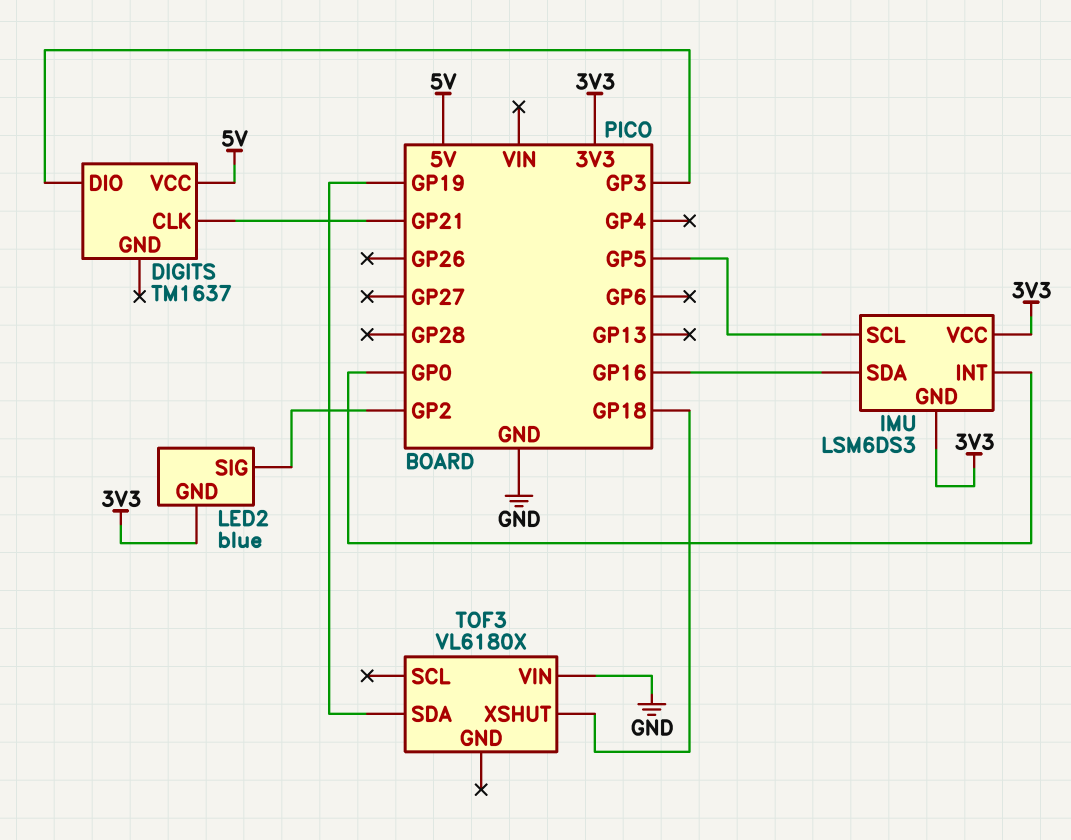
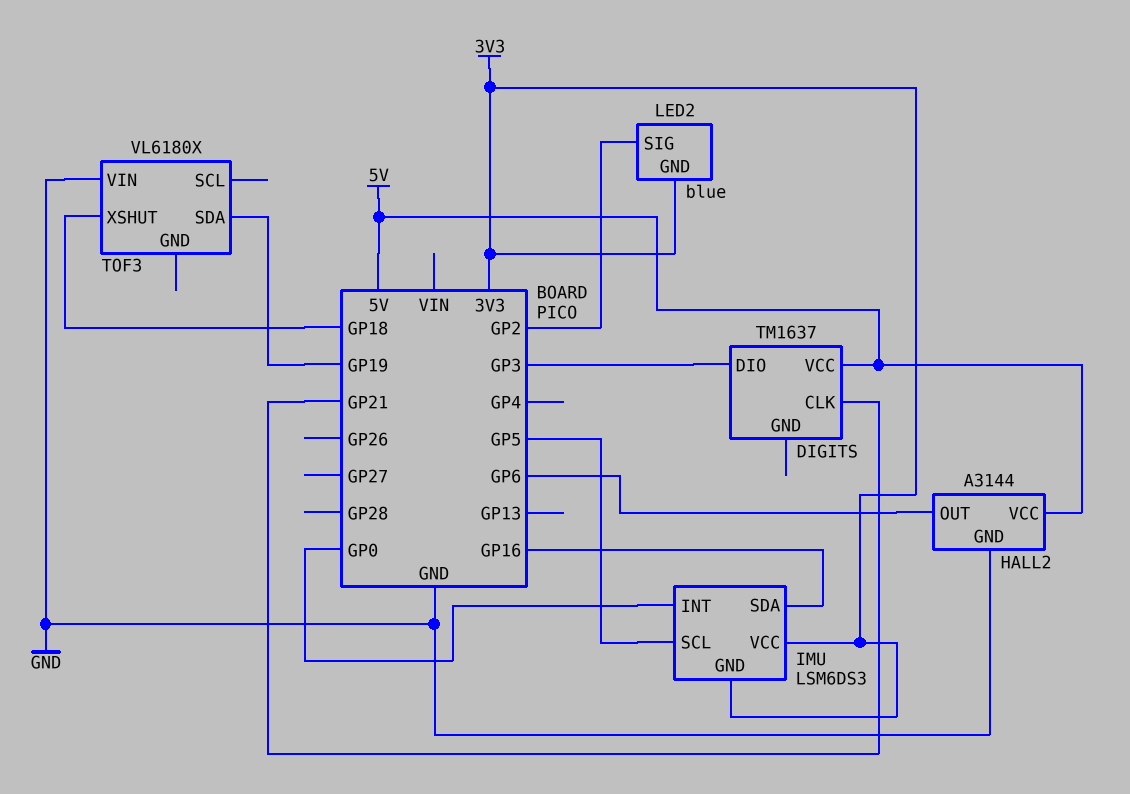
HALL2: none -> A3144
HALL2 pin GND: none -> GND
HALL2 pin OUT: none -> GP6
HALL2 pin VCC: none -> 5V

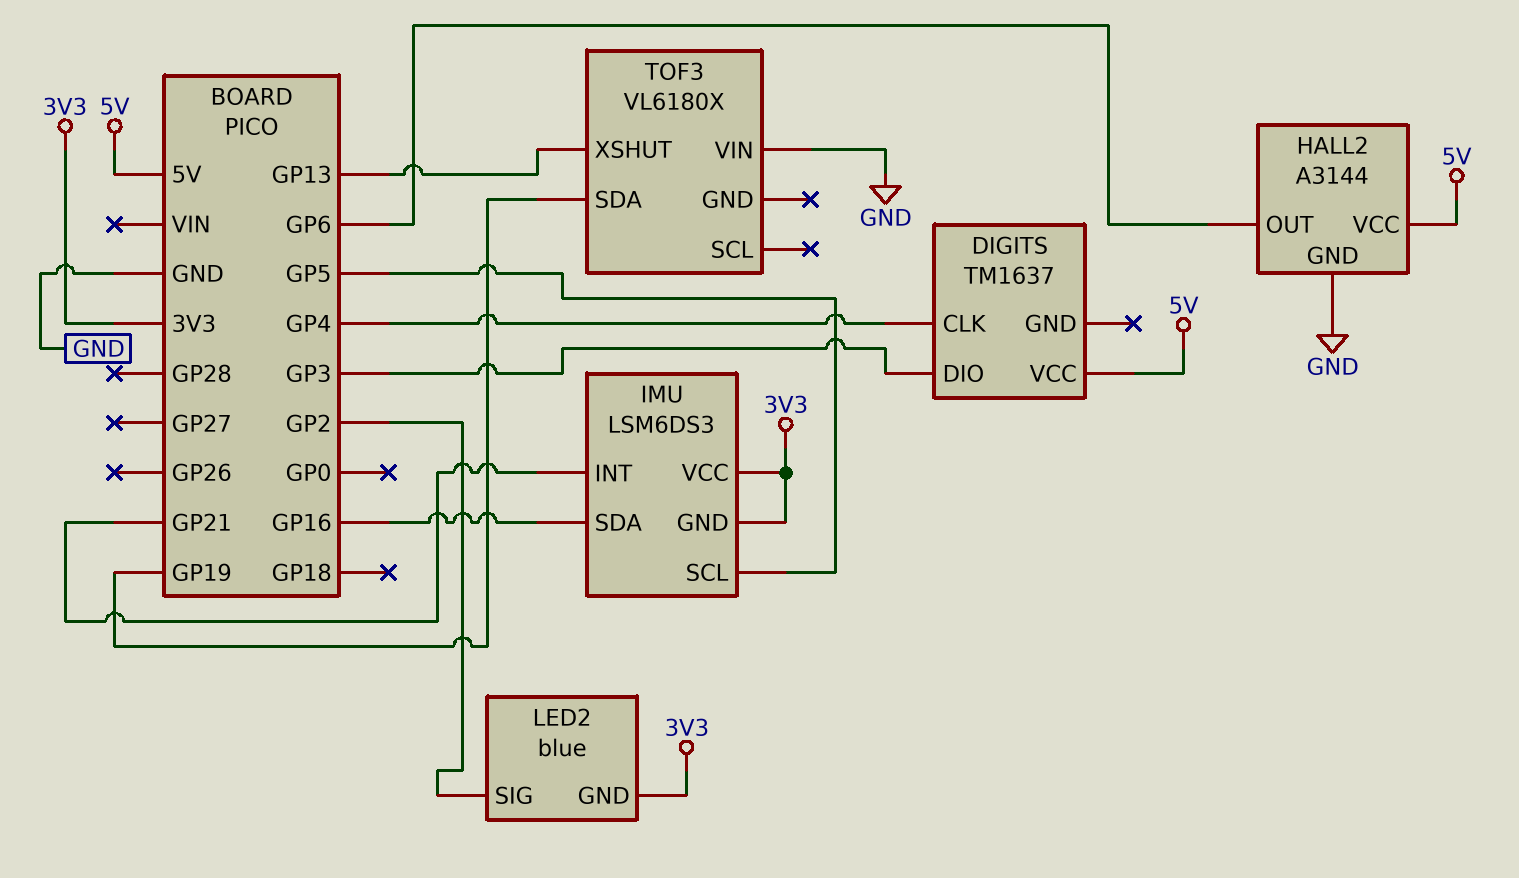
DIGITS pin CLK: GP21 -> GP4
IMU pin INT: GP0 -> GP21
TOF3 pin XSHUT: GP18 -> GP13

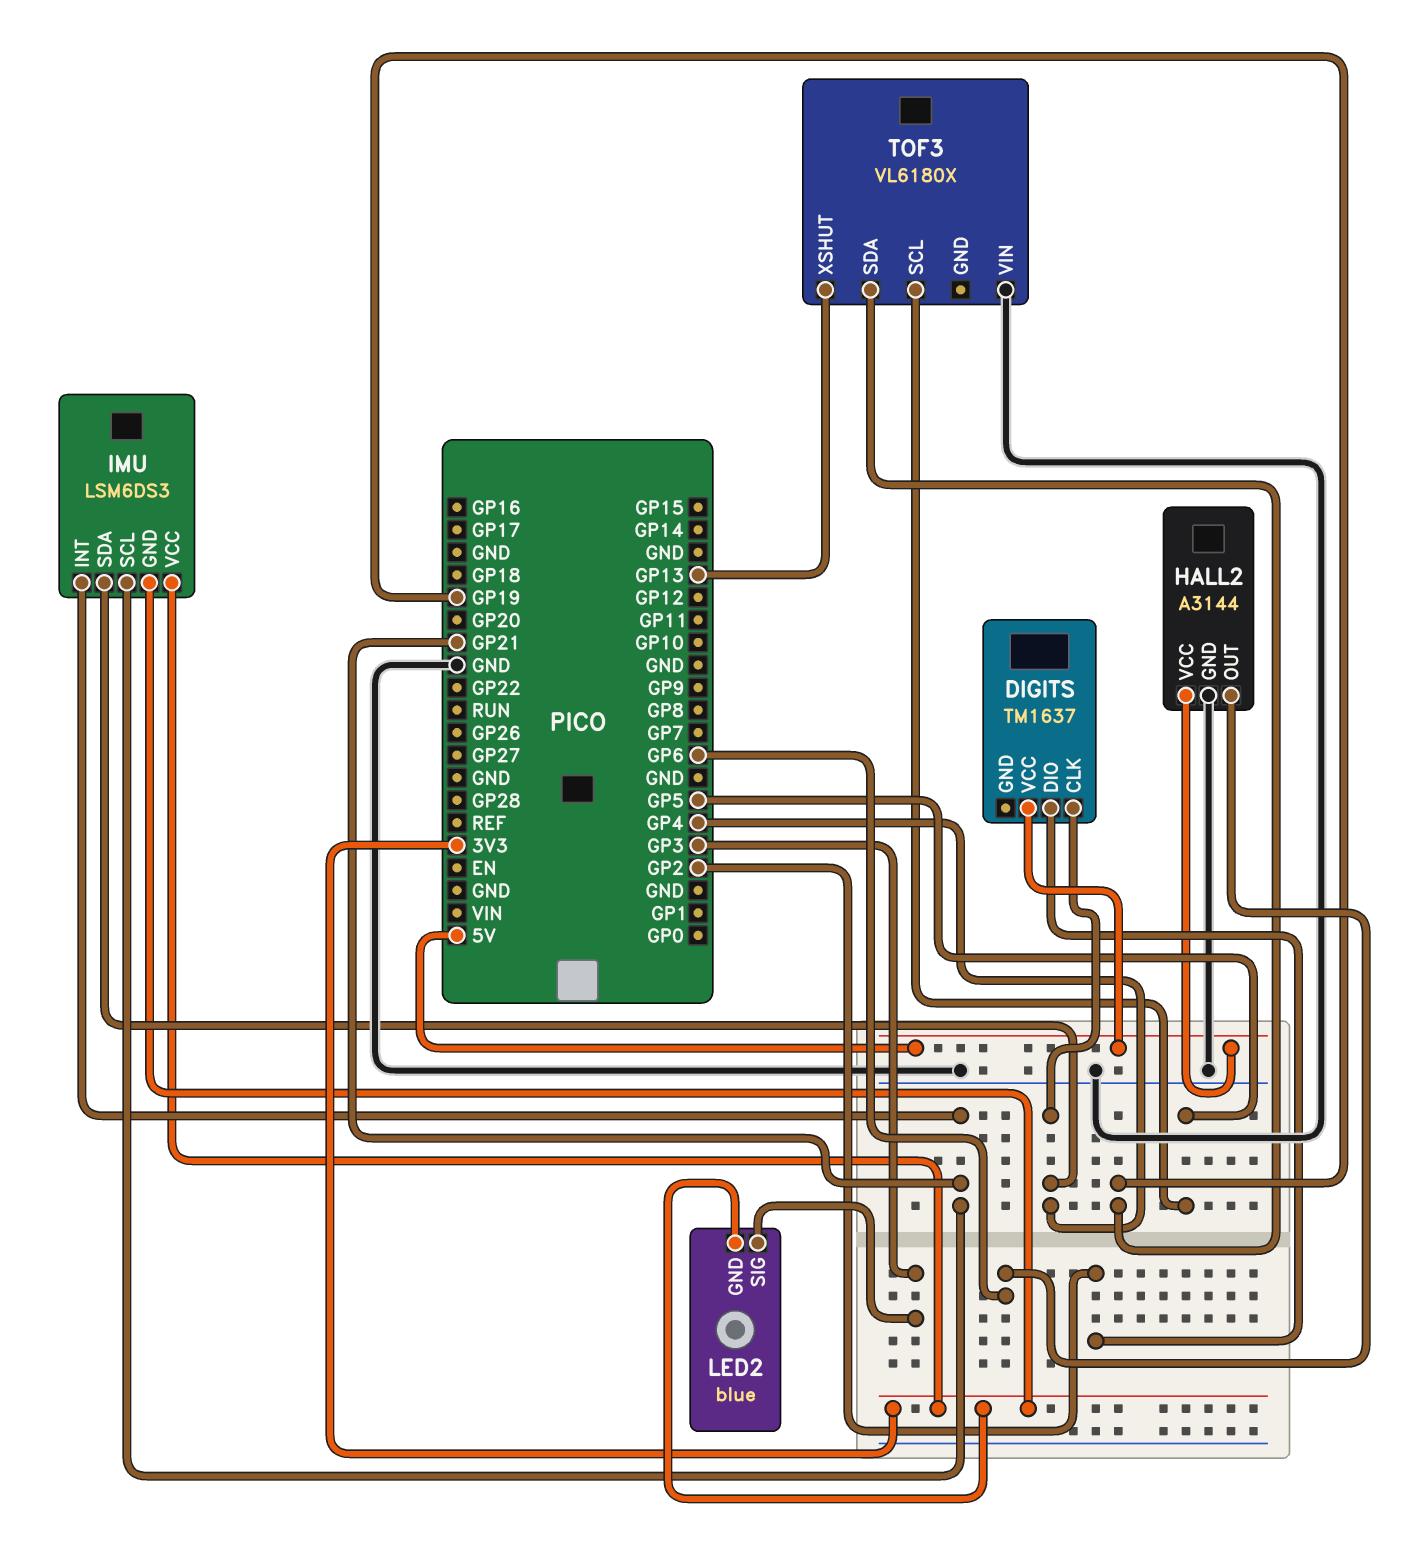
DIGITS pin DIO: GP3 -> GP2
IMU pin SCL: GP5 -> GP21
IMU pin SDA: GP16 -> GP4
LED2 pin SIG: GP2 -> GP3
TOF3 pin SCL: none -> GP5

